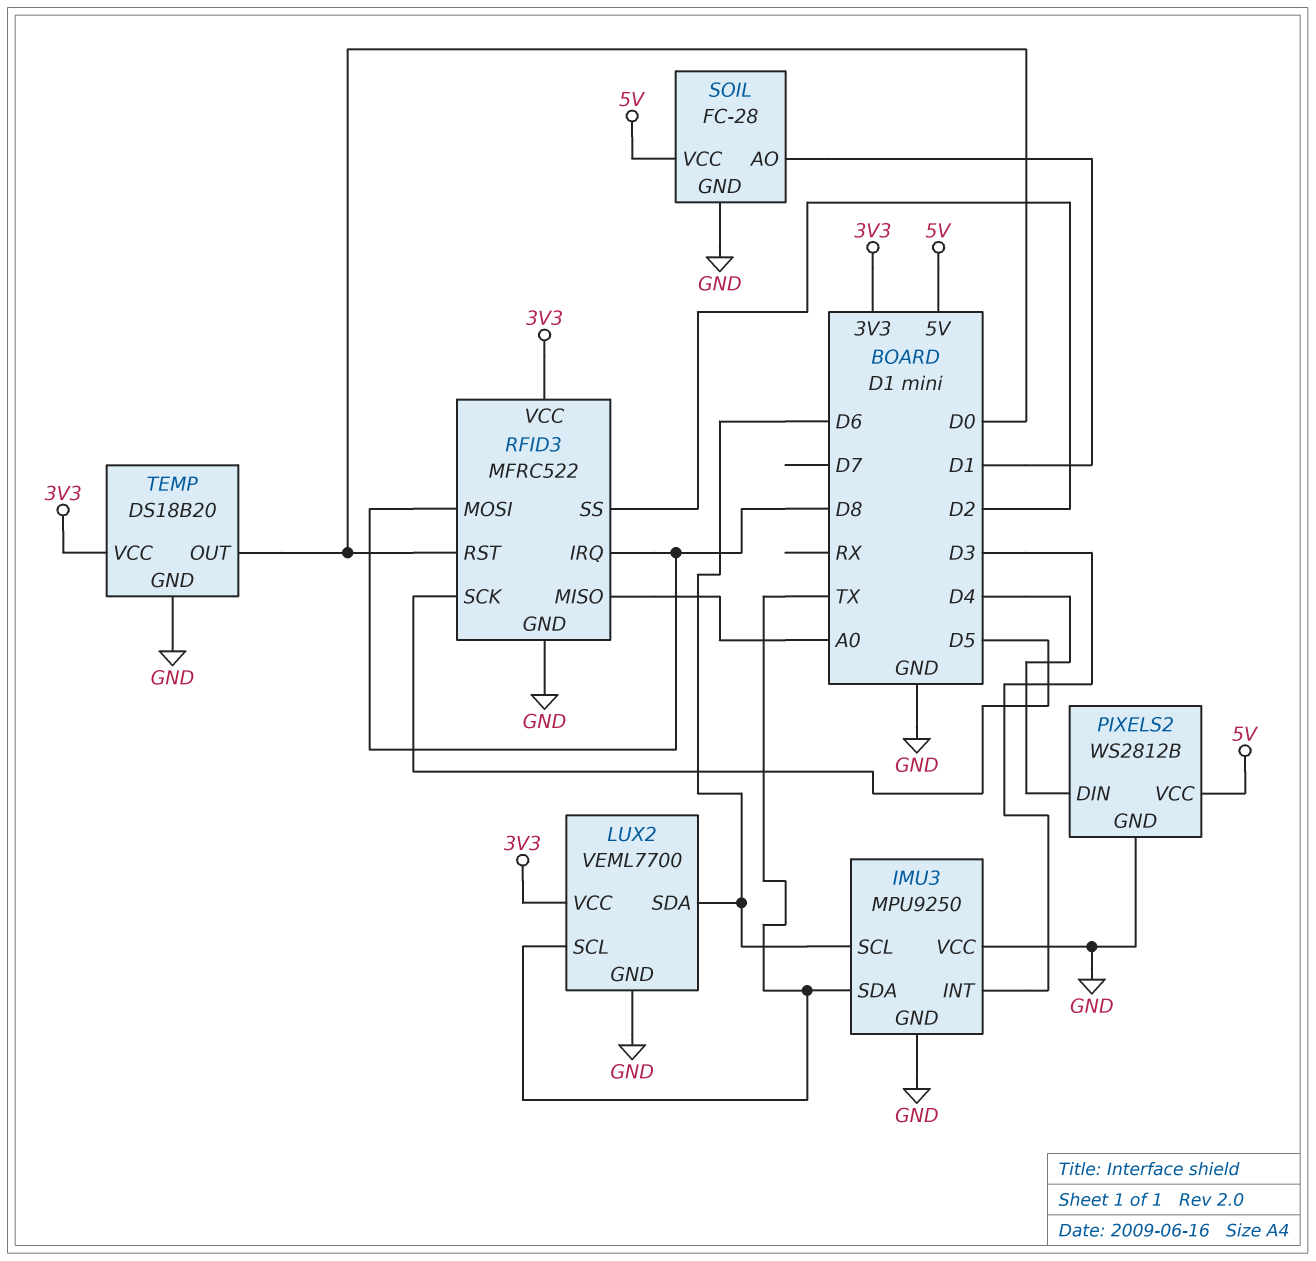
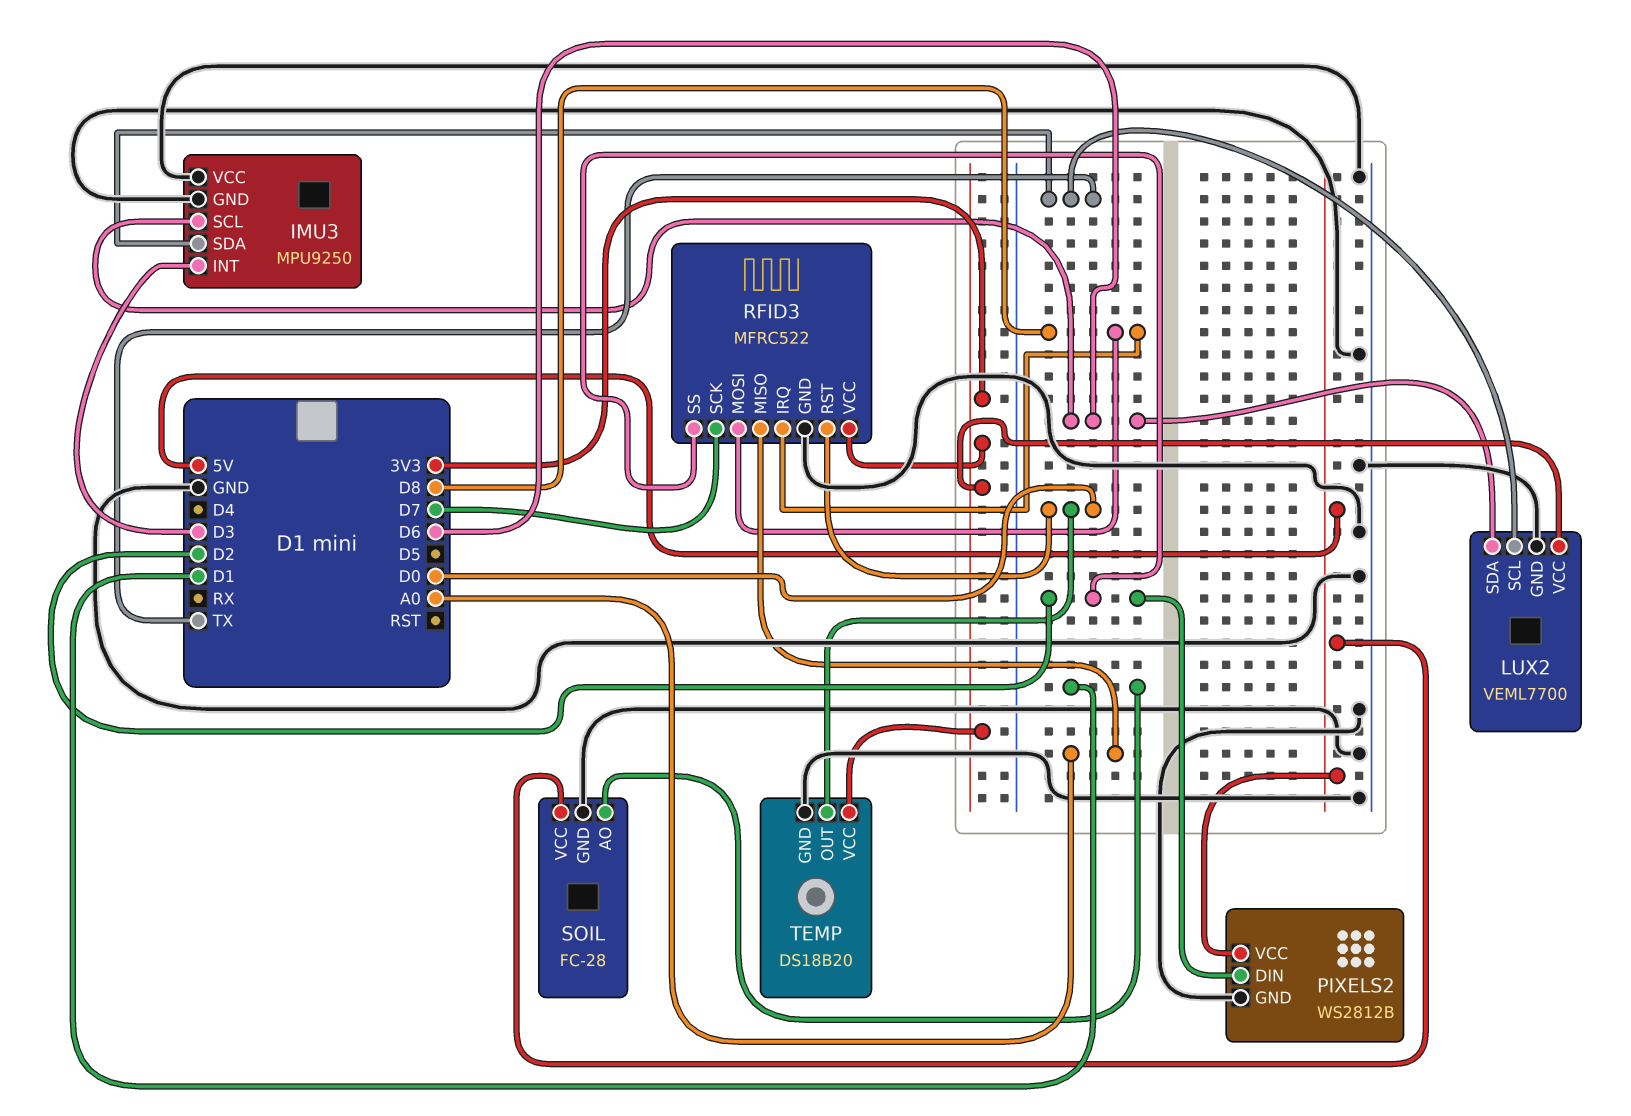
PIXELS2 pin DIN: D4 -> D2
RFID3 pin SCK: D5 -> D7

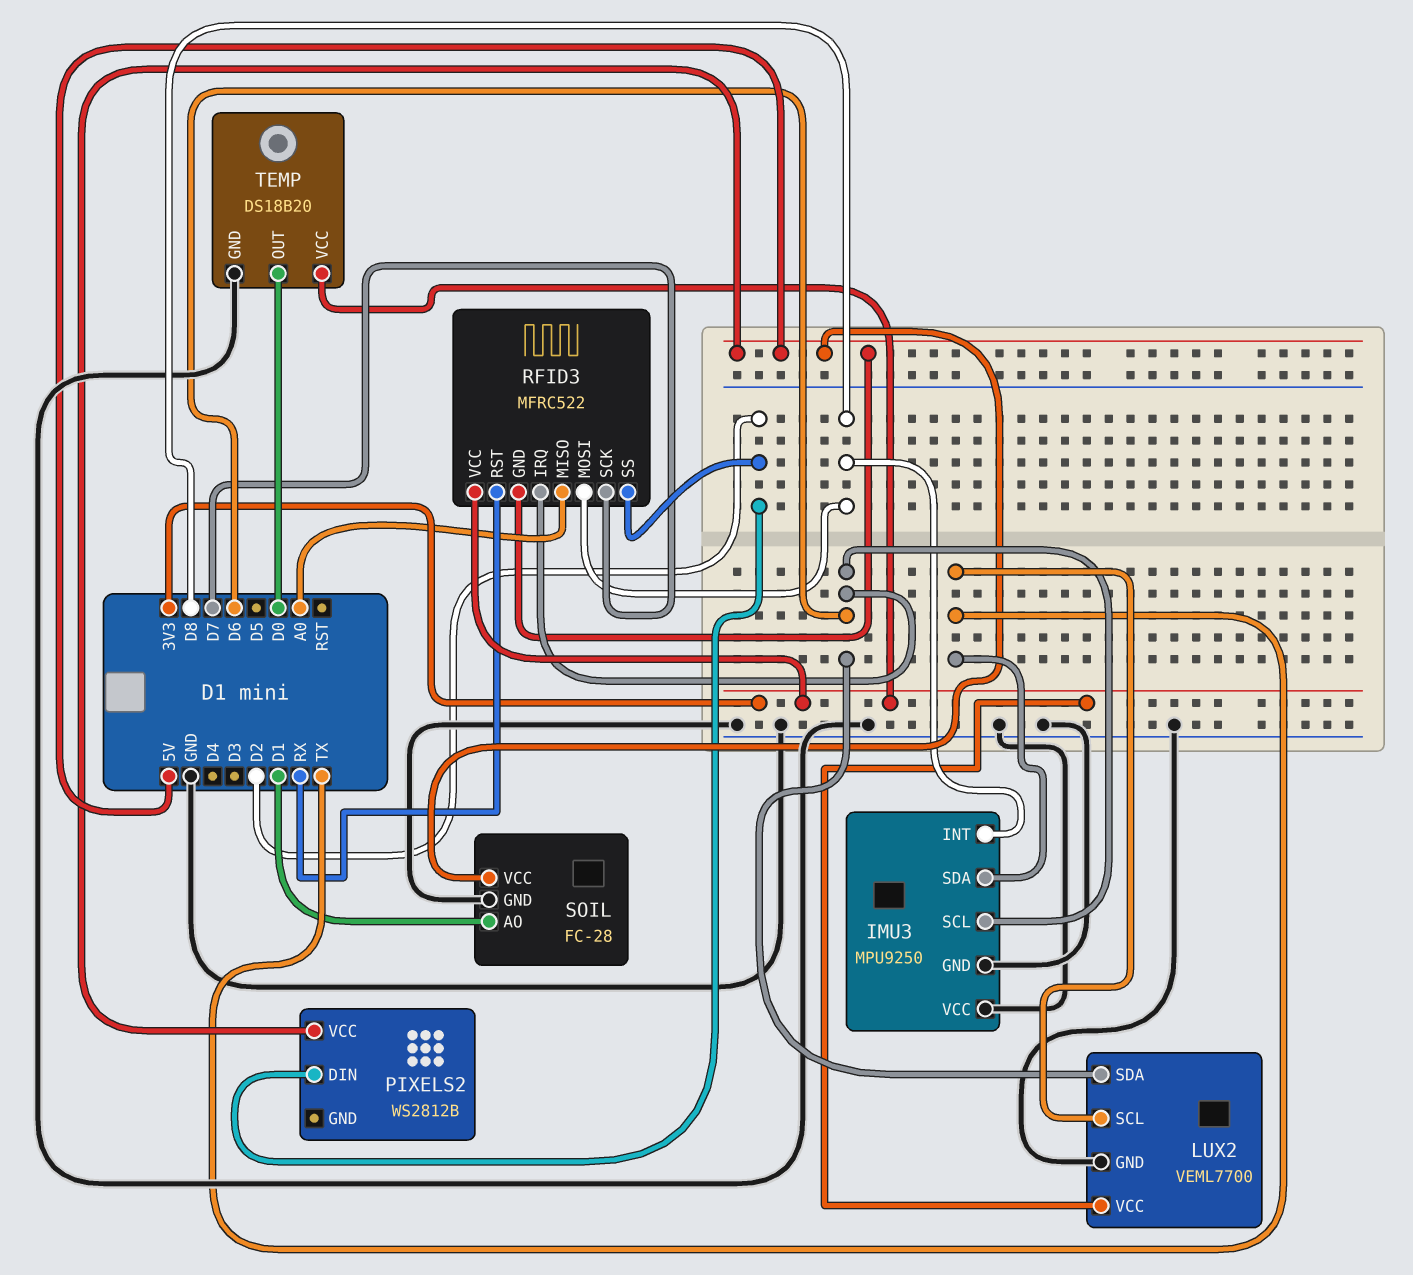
IMU3 pin INT: D3 -> D8
PIXELS2 pin GND: GND -> none
RFID3 pin GND: GND -> 5V
RFID3 pin IRQ: D8 -> D6
RFID3 pin RST: D0 -> RX

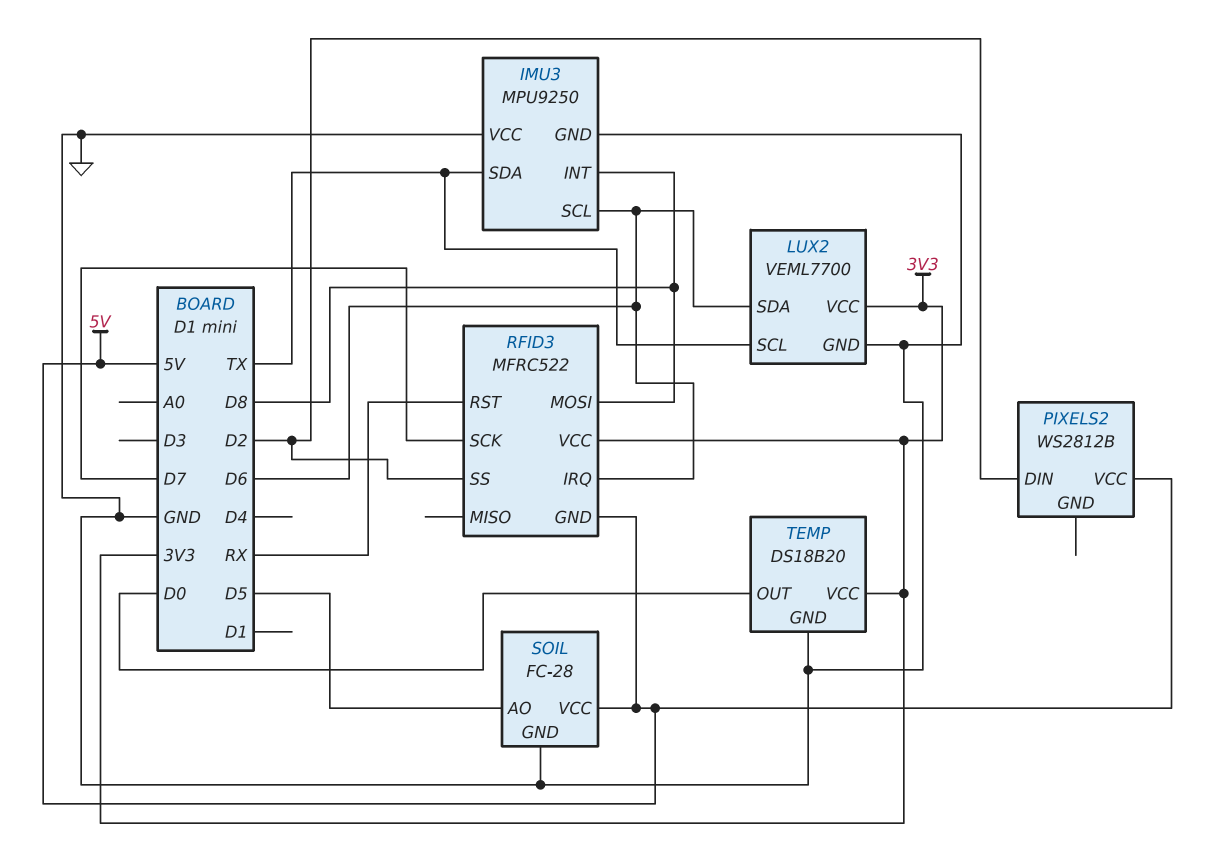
RFID3 pin MISO: A0 -> none
SOIL pin AO: D1 -> D5

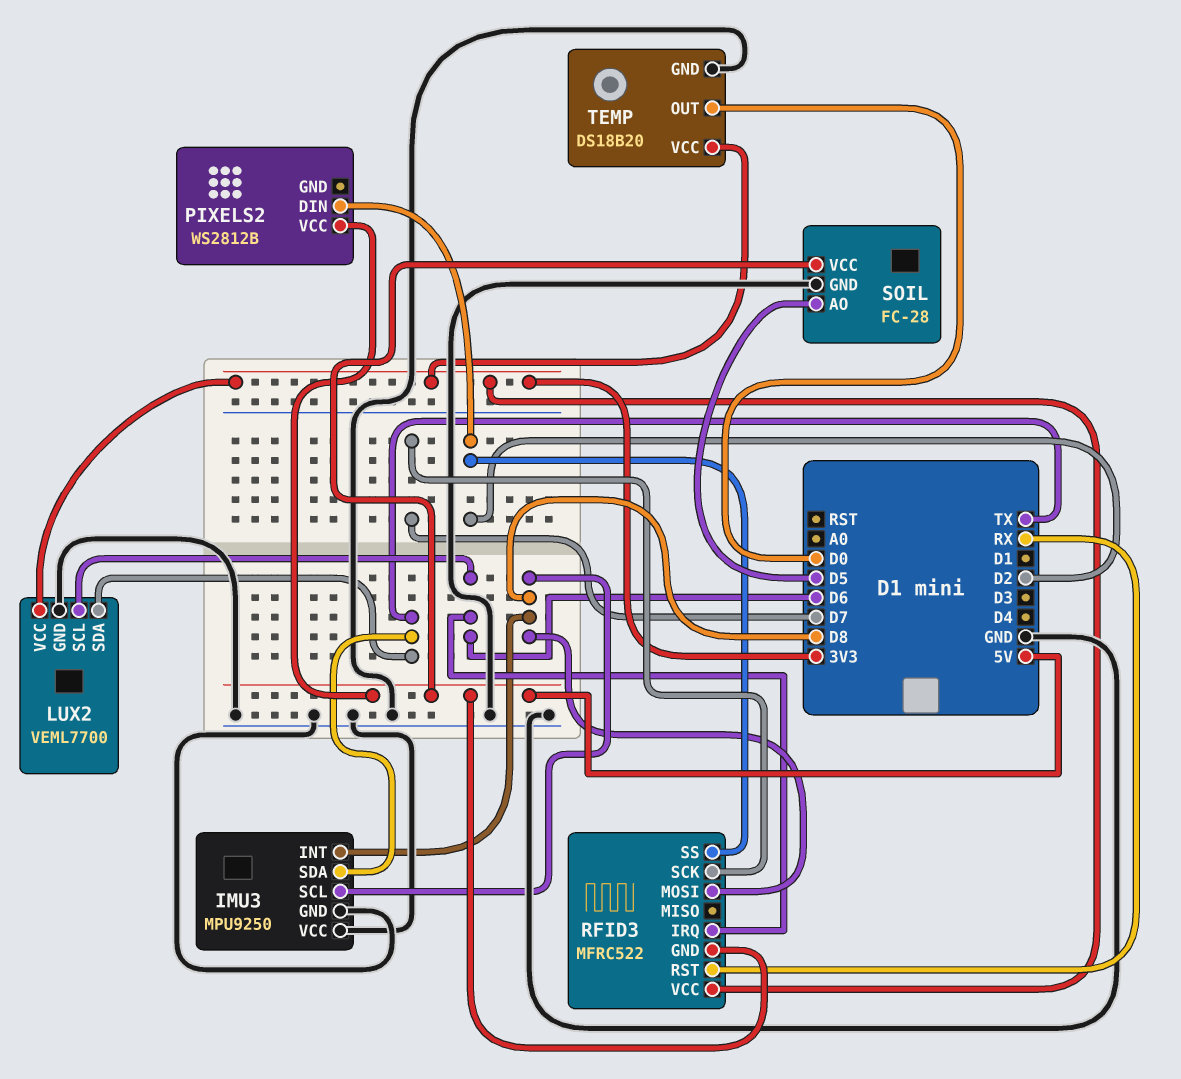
IMU3 pin SCL: D6 -> D8
LUX2 pin SCL: TX -> D6
LUX2 pin SDA: D6 -> TX

